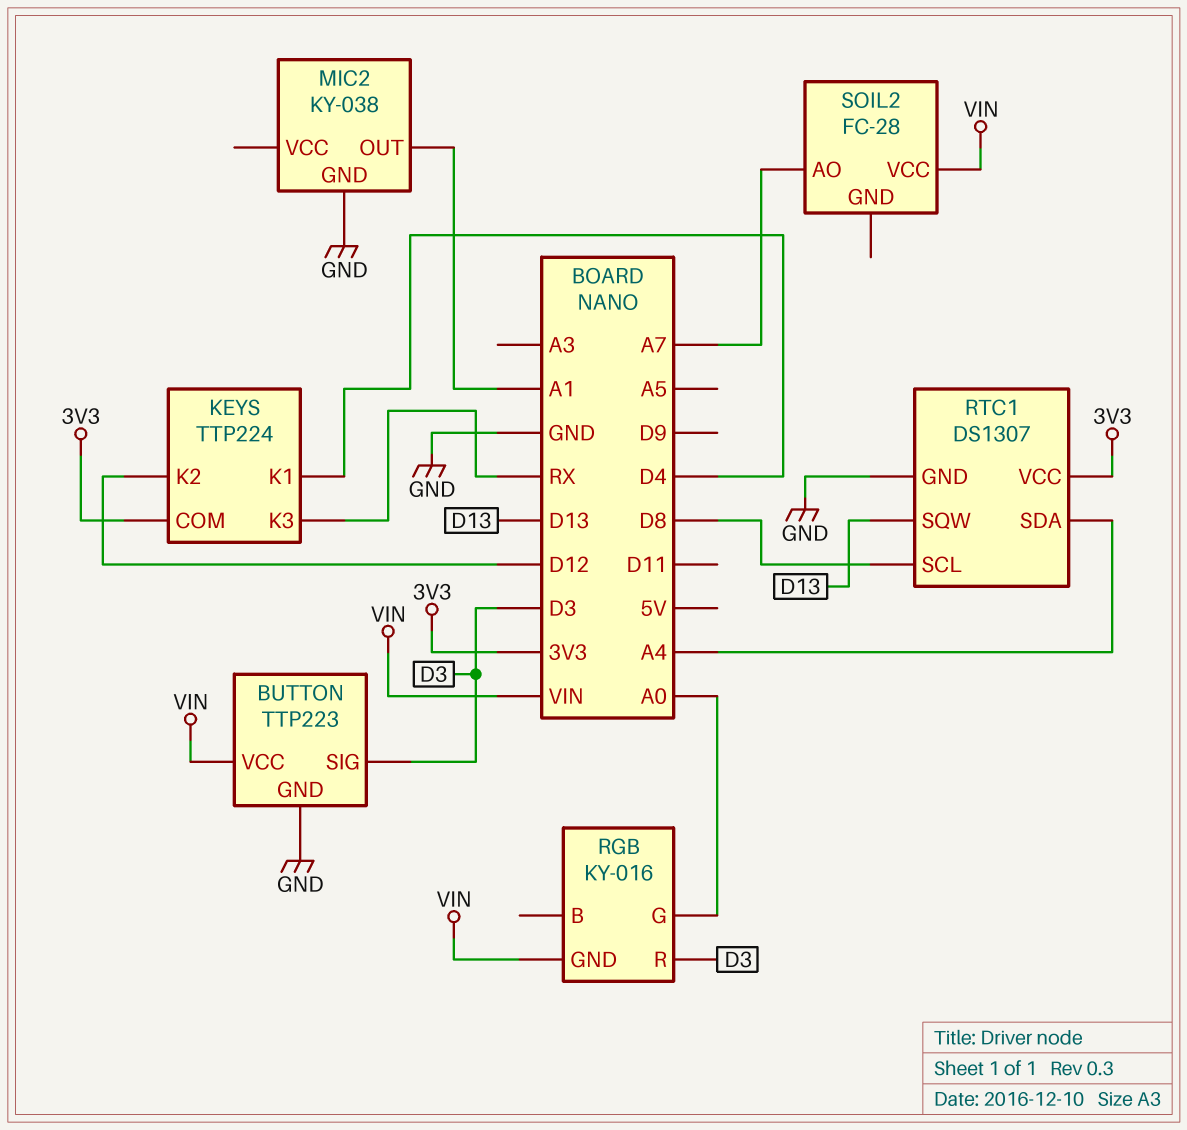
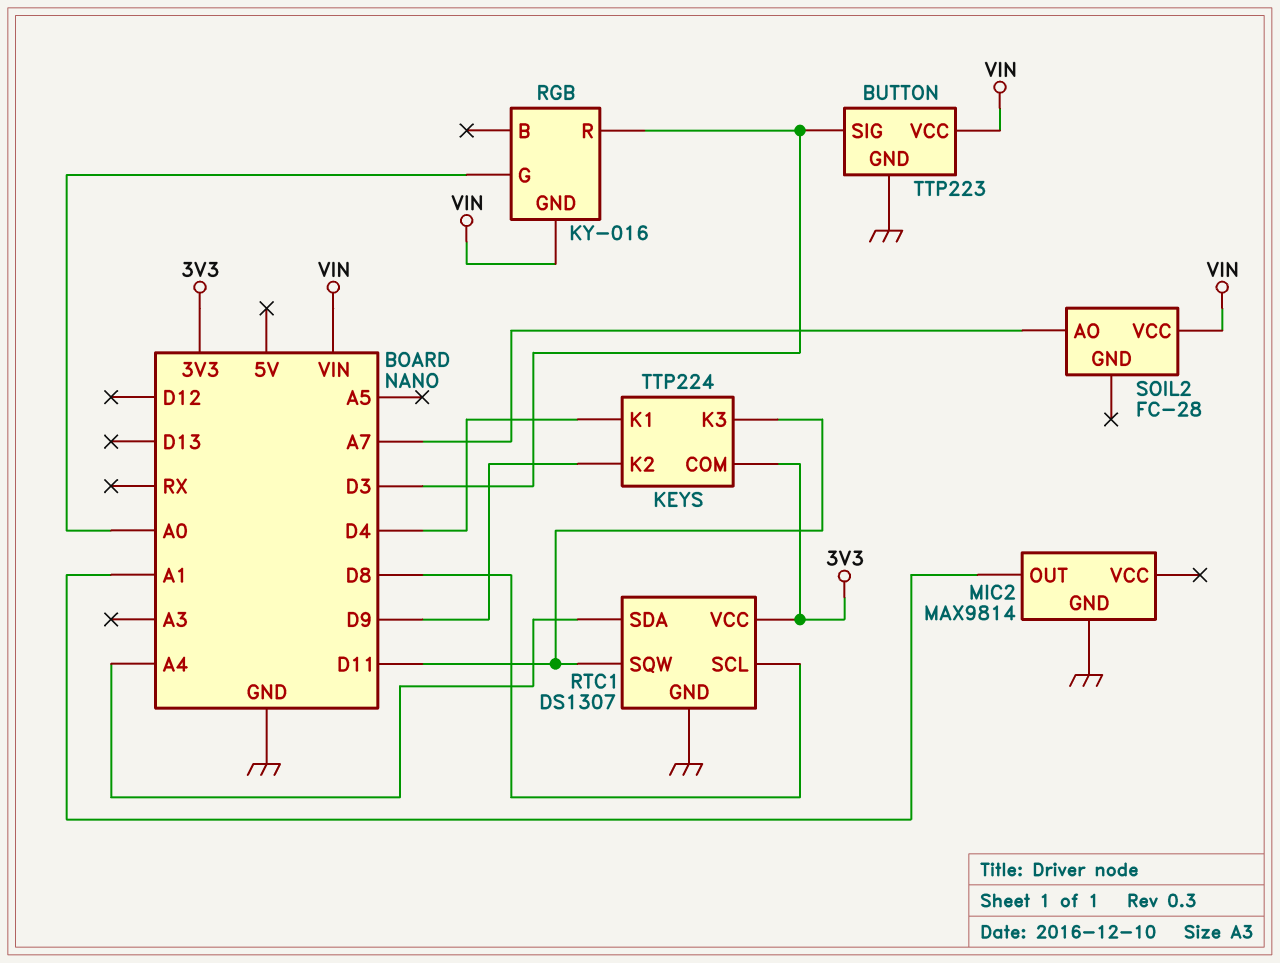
KEYS pin K2: D12 -> D9
KEYS pin K3: RX -> D11
MIC2: KY-038 -> MAX9814
RTC1 pin SQW: D13 -> D11

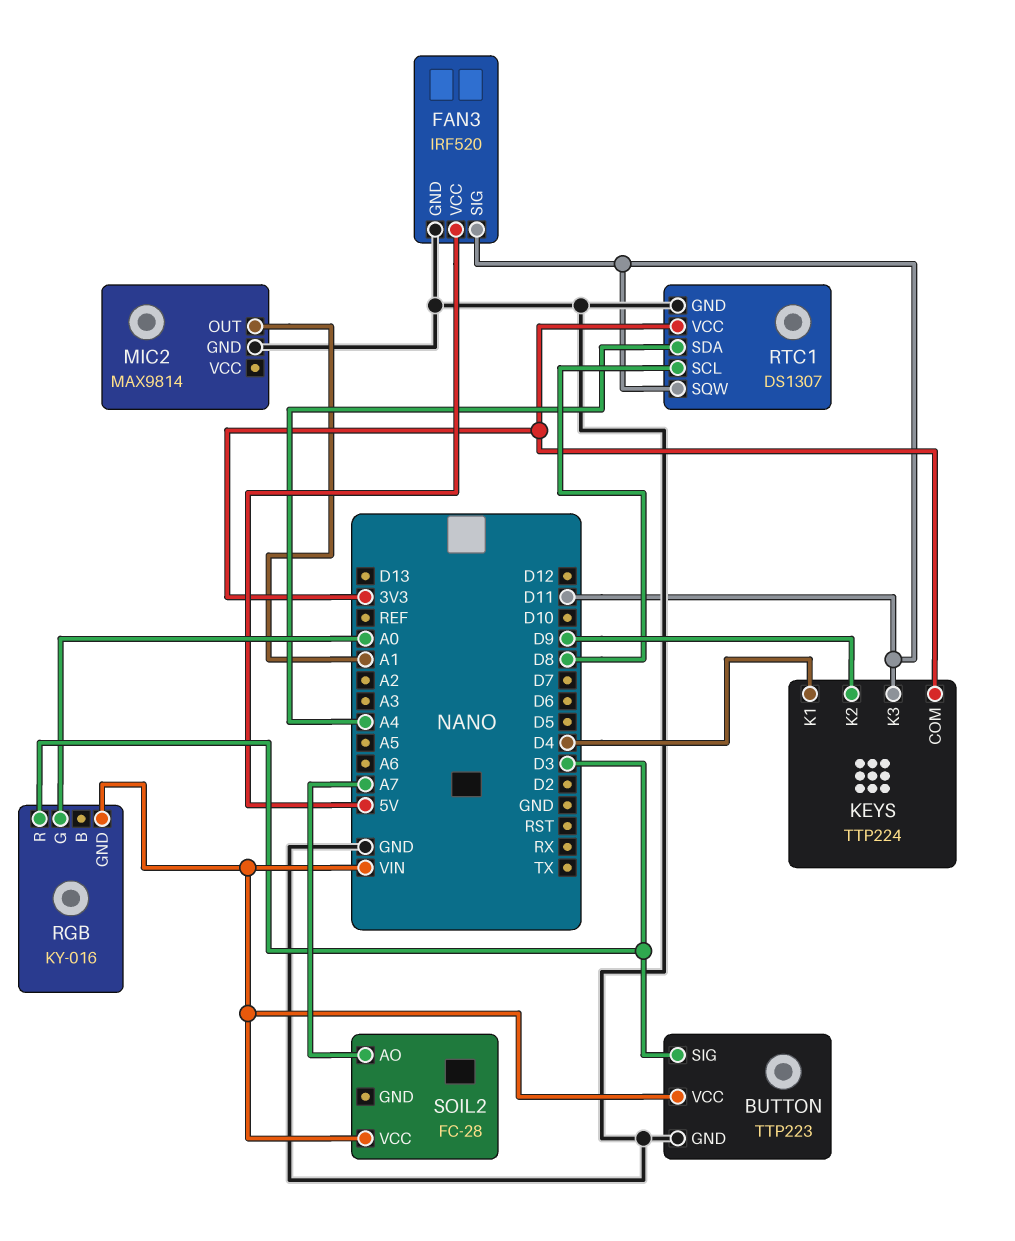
FAN3: none -> IRF520
FAN3 pin GND: none -> GND
FAN3 pin SIG: none -> D11
FAN3 pin VCC: none -> 5V

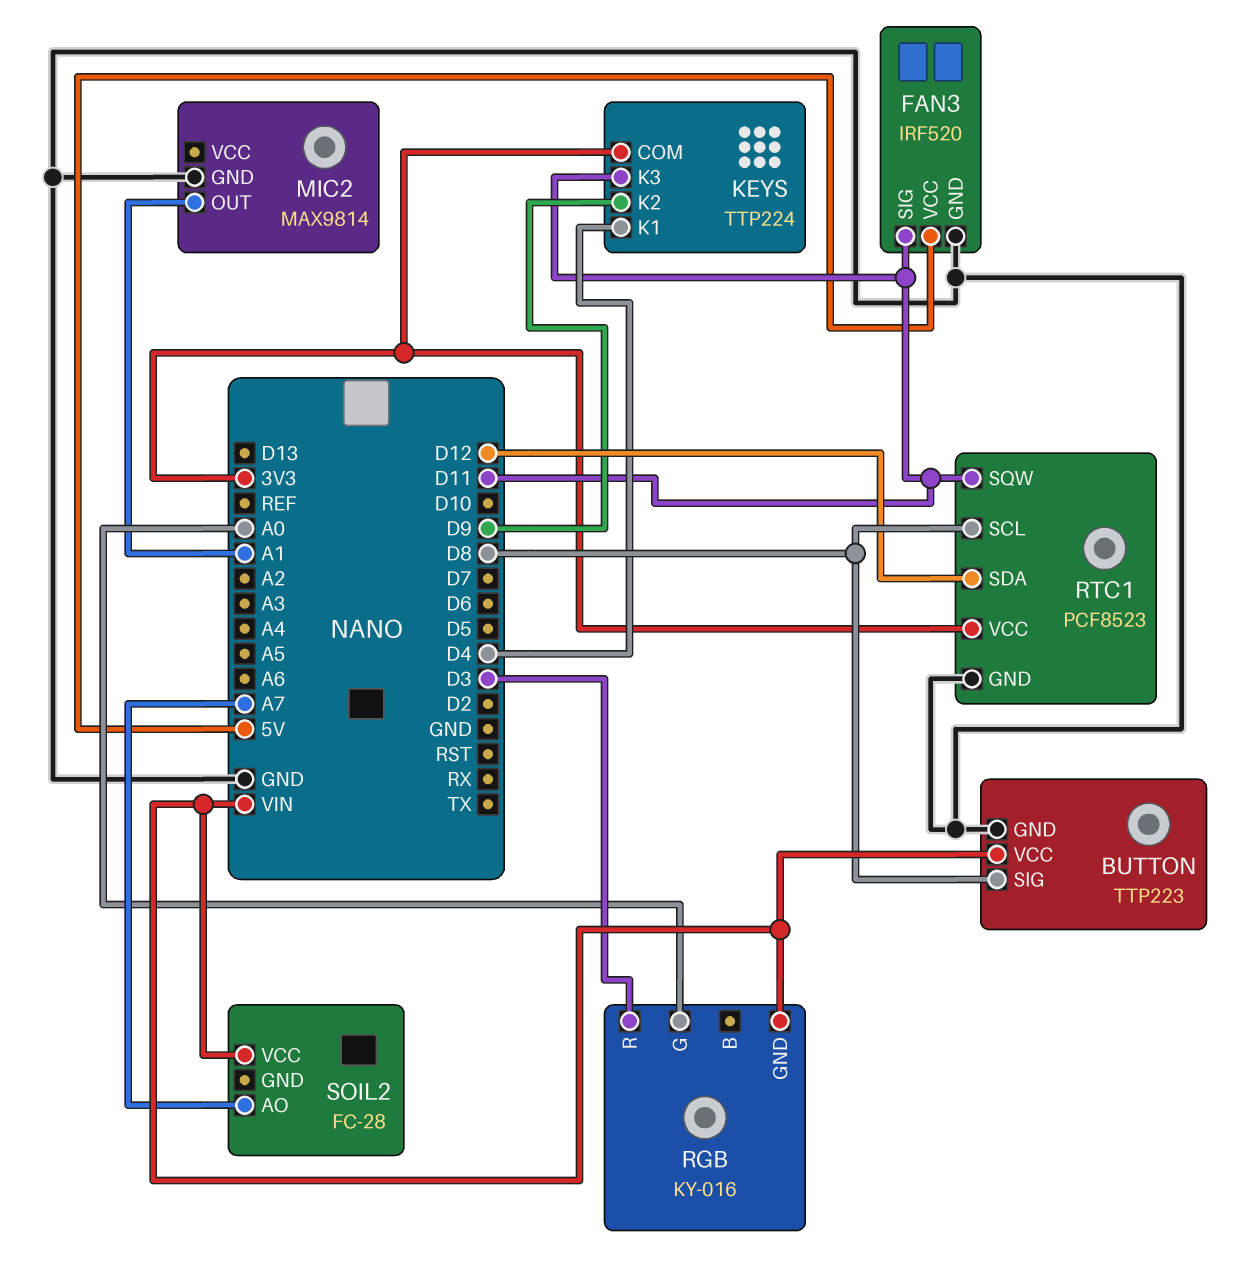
BUTTON pin SIG: D3 -> D8
RTC1: DS1307 -> PCF8523
RTC1 pin SDA: A4 -> D12

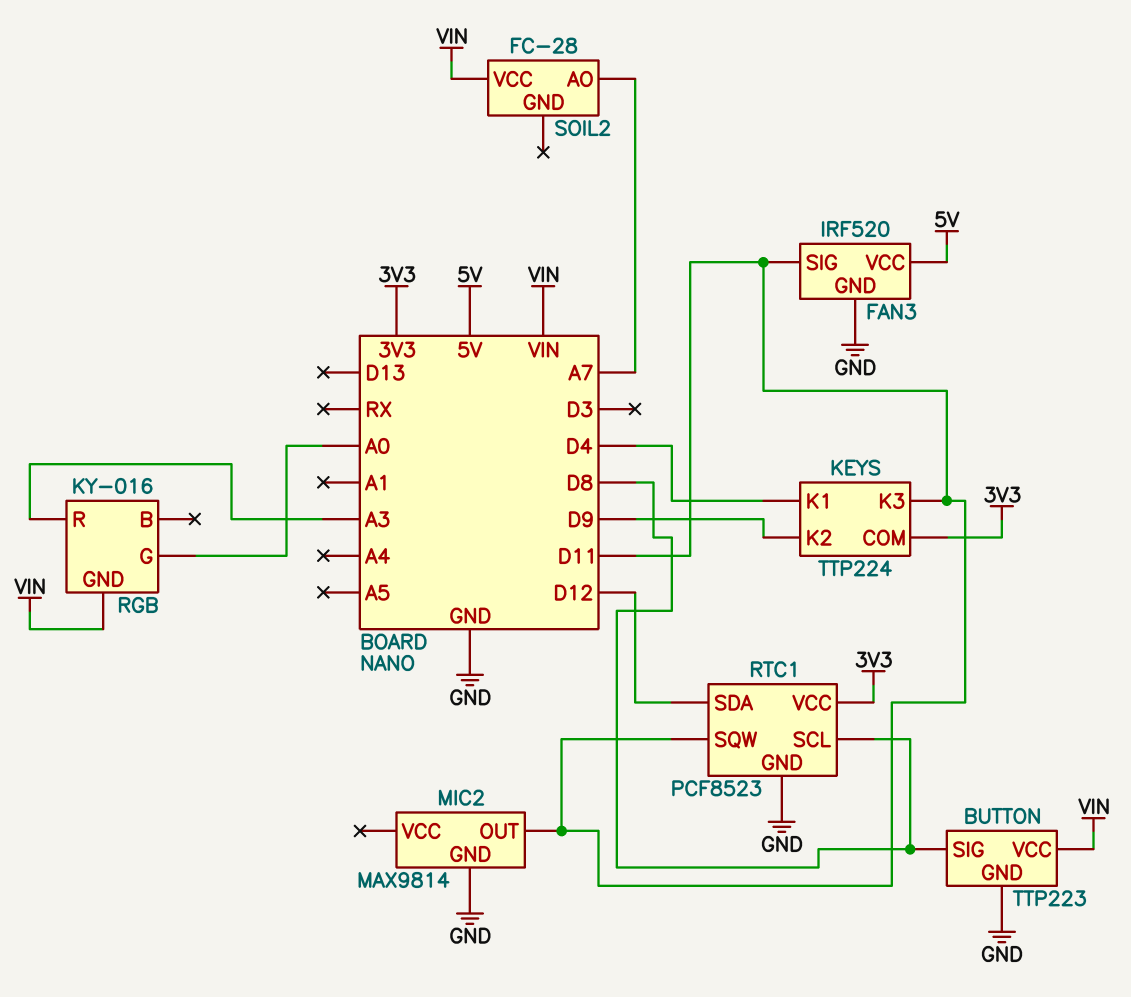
MIC2 pin OUT: A1 -> D11
RGB pin R: D3 -> A3

